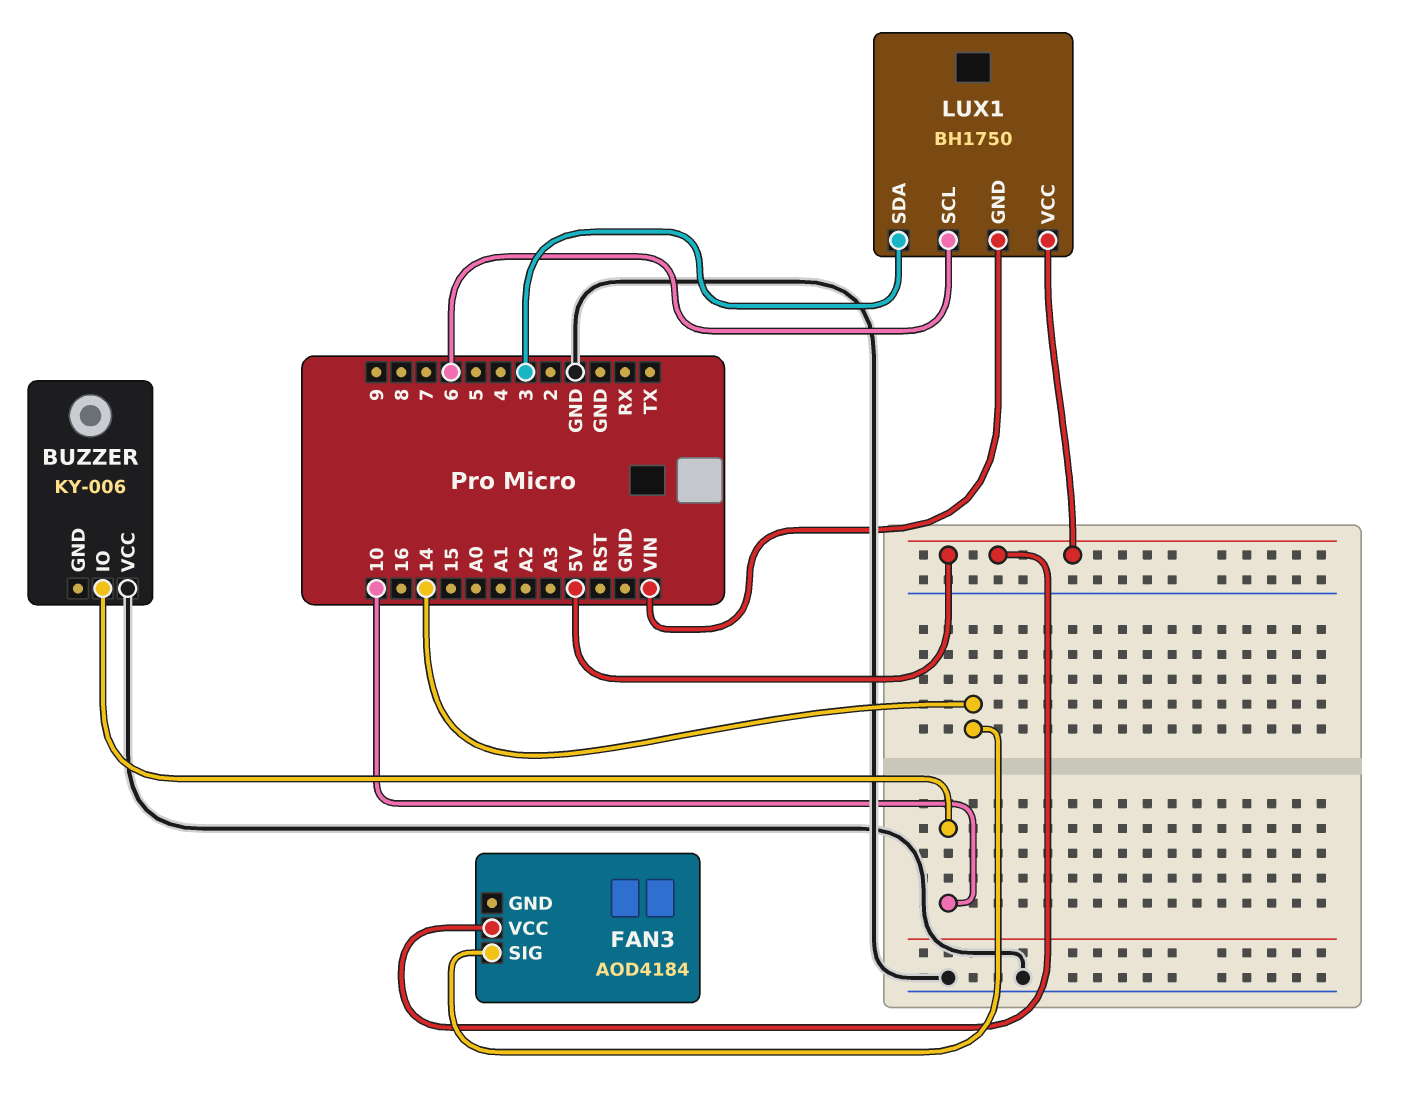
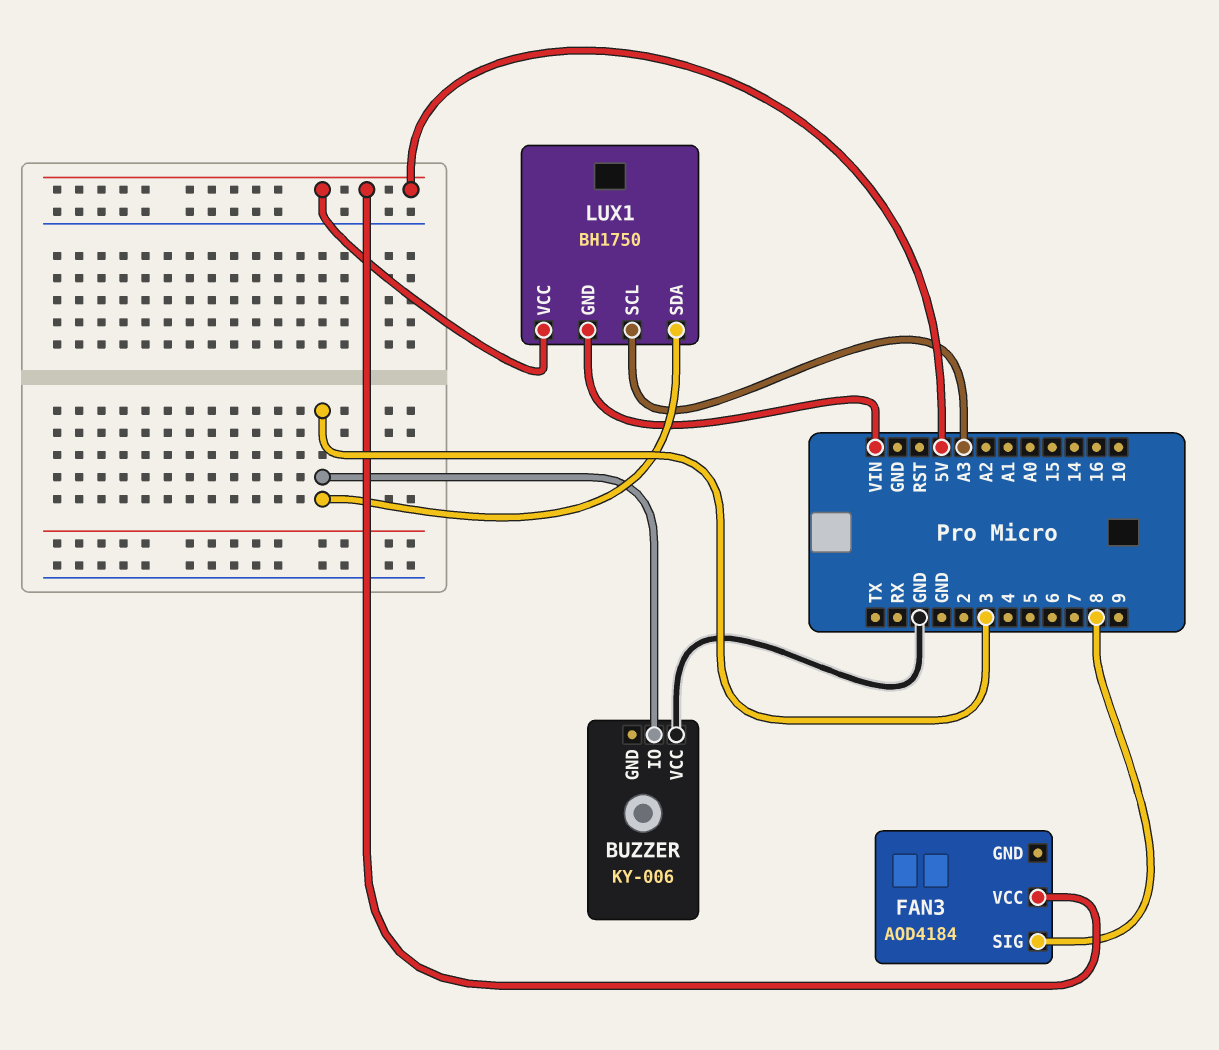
BUZZER pin IO: 10 -> 3
FAN3 pin SIG: 14 -> 8
LUX1 pin SCL: 6 -> A3

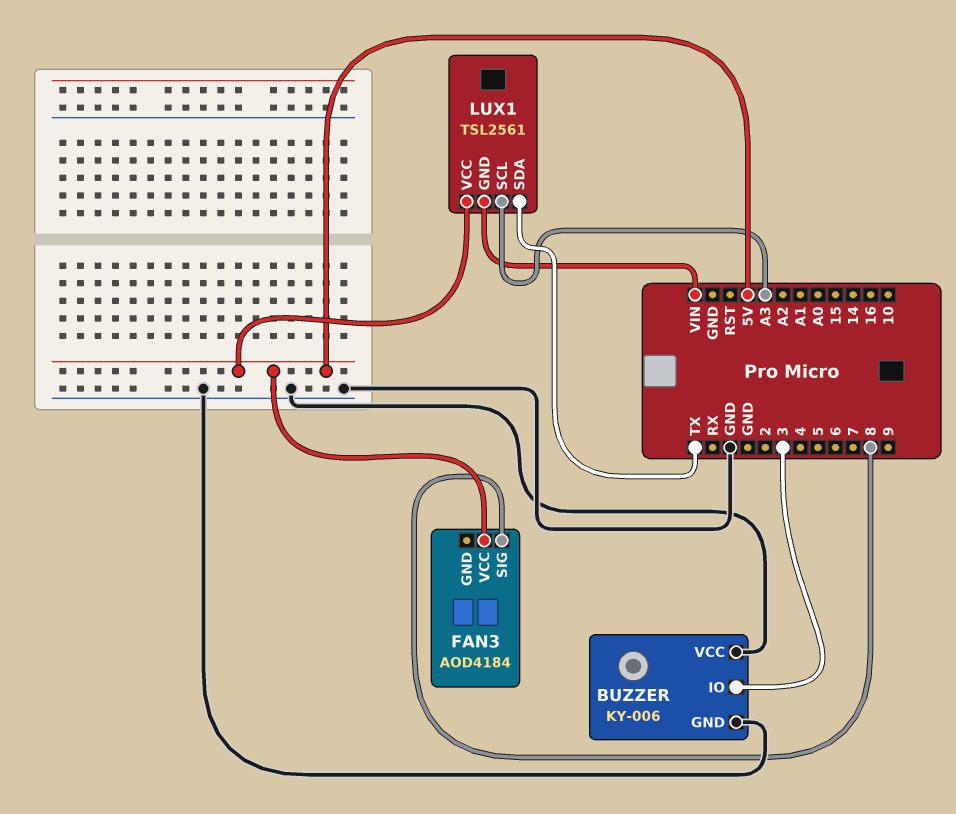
BUZZER pin GND: none -> GND
LUX1: BH1750 -> TSL2561
LUX1 pin SDA: 3 -> TX

